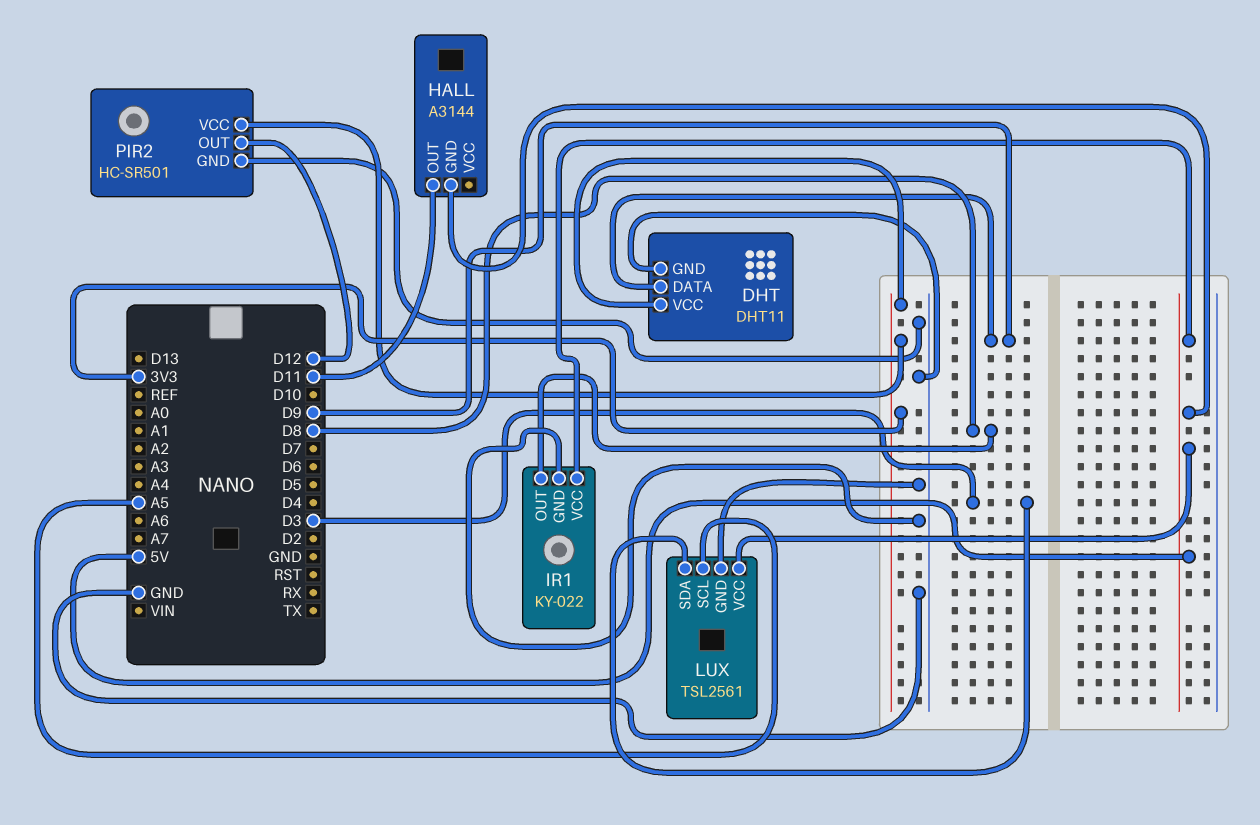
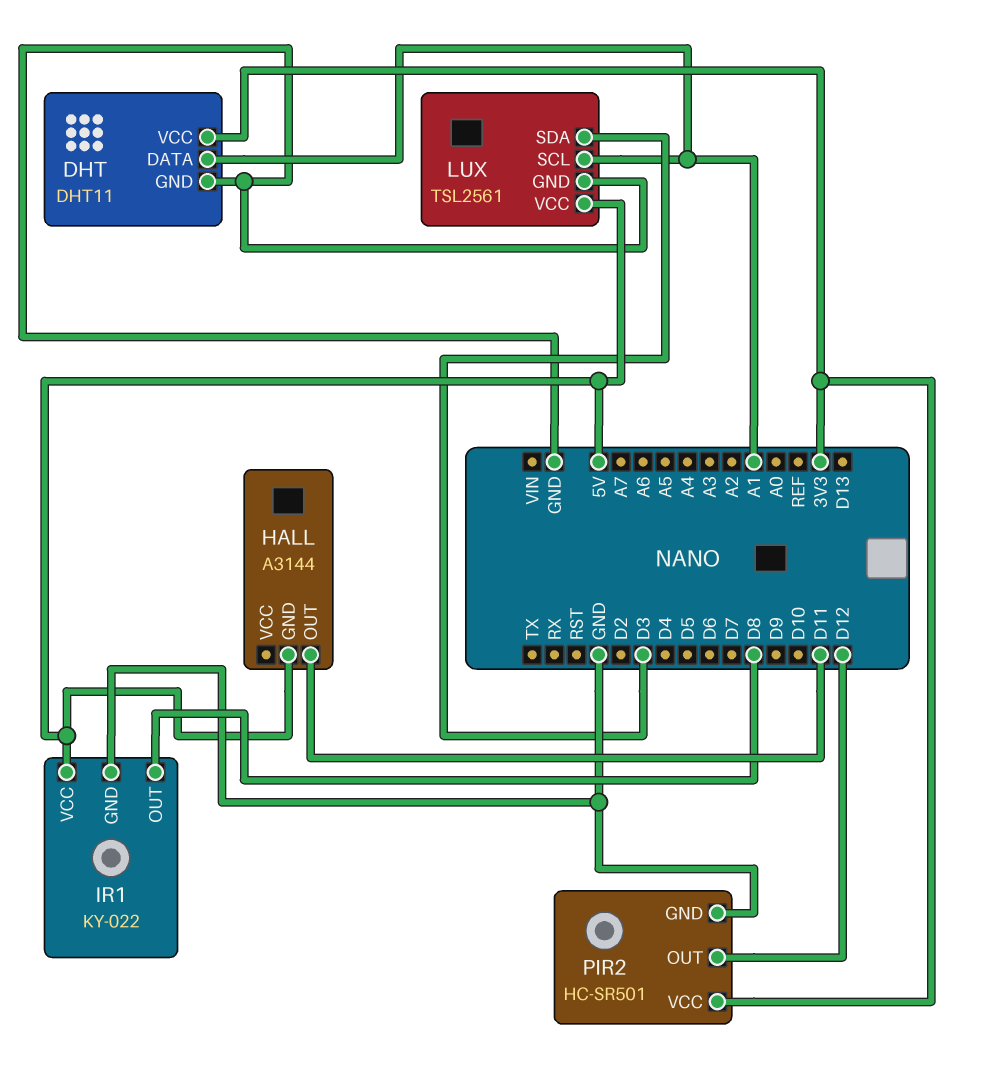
DHT pin DATA: D9 -> A1
LUX pin SCL: A5 -> A1

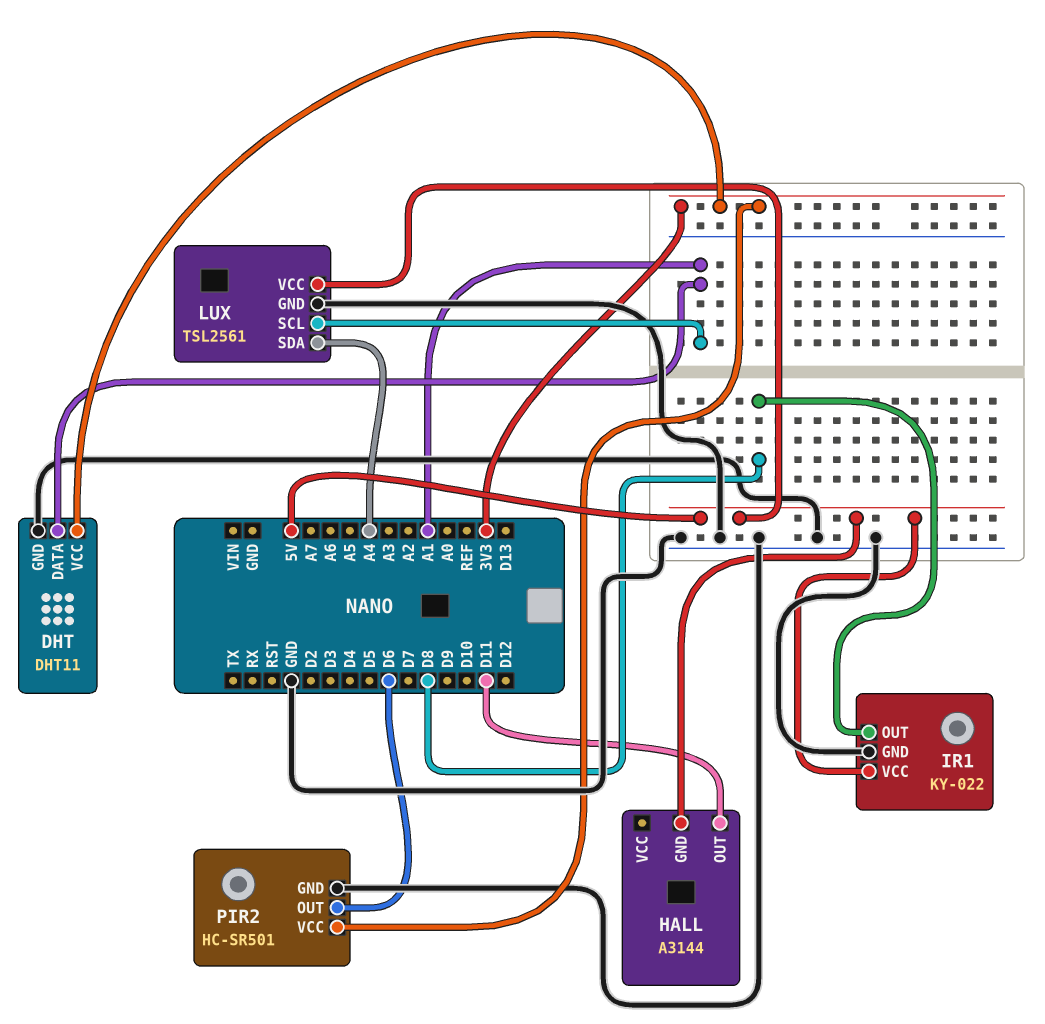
LUX pin SDA: D3 -> A4
PIR2 pin OUT: D12 -> D6

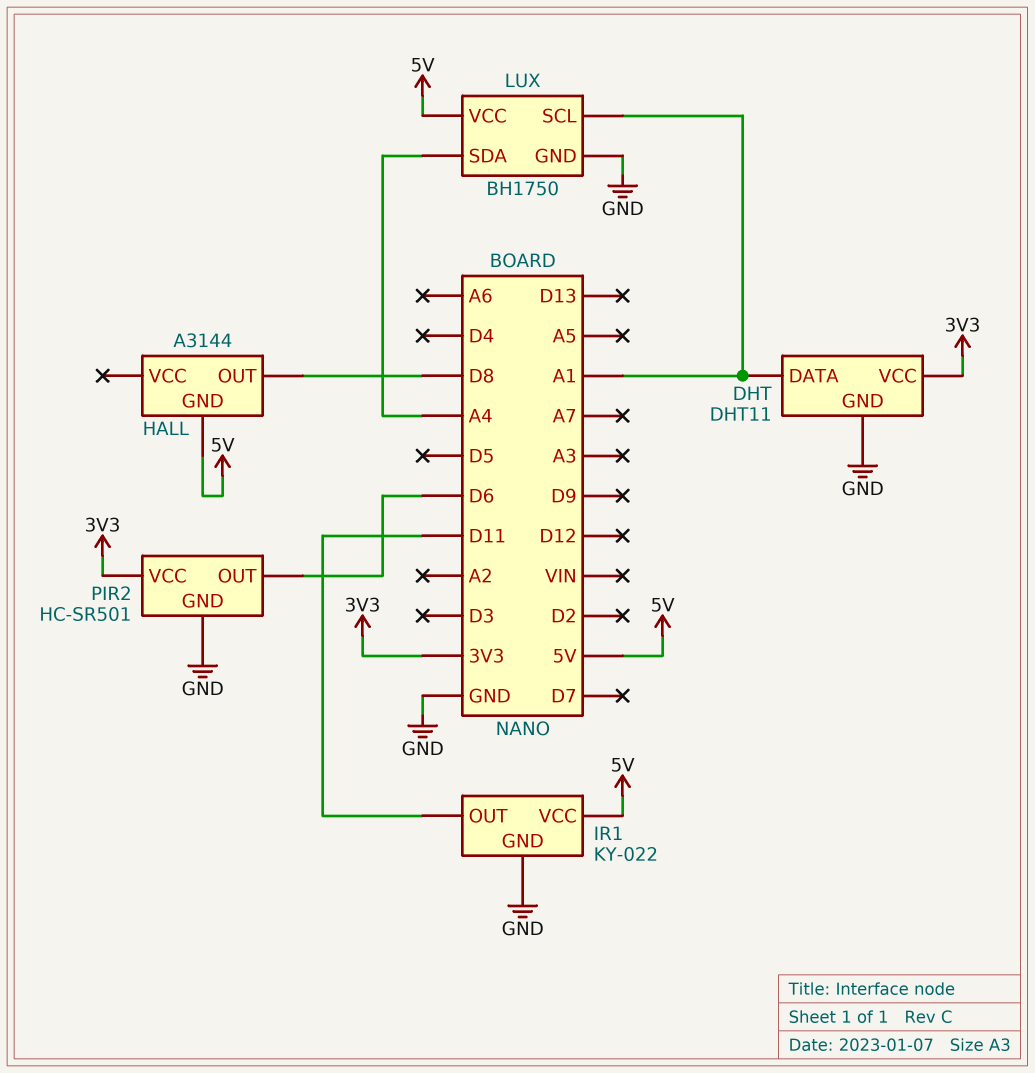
HALL pin OUT: D11 -> D8
IR1 pin OUT: D8 -> D11
LUX: TSL2561 -> BH1750

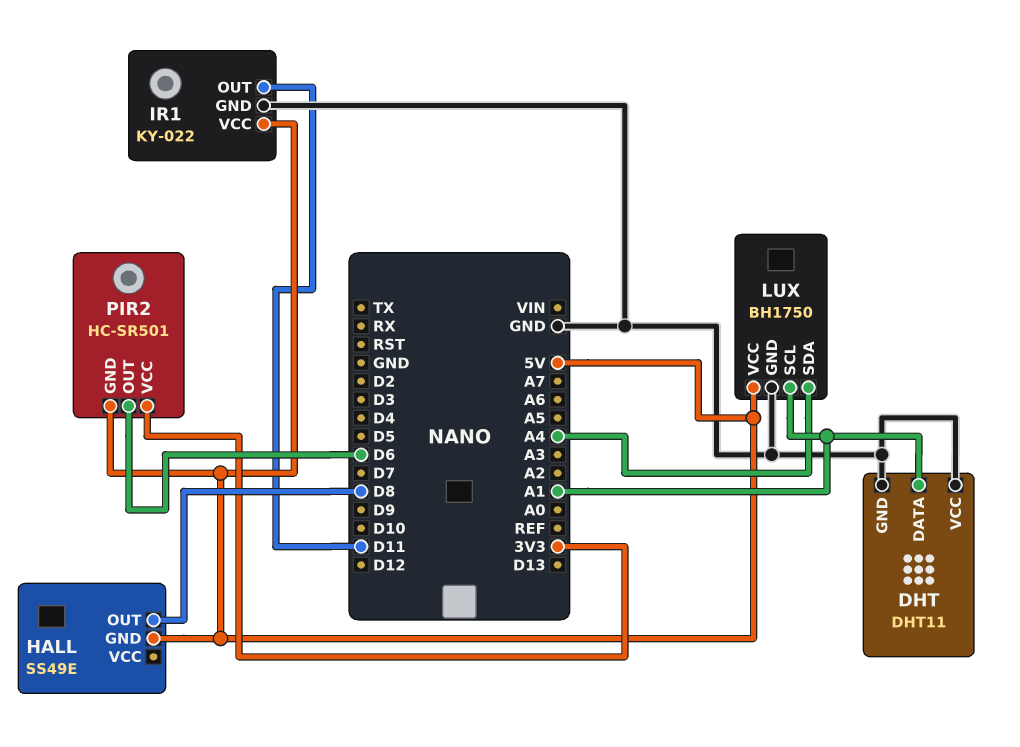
DHT pin VCC: 3V3 -> GND
HALL: A3144 -> SS49E
PIR2 pin GND: GND -> 5V

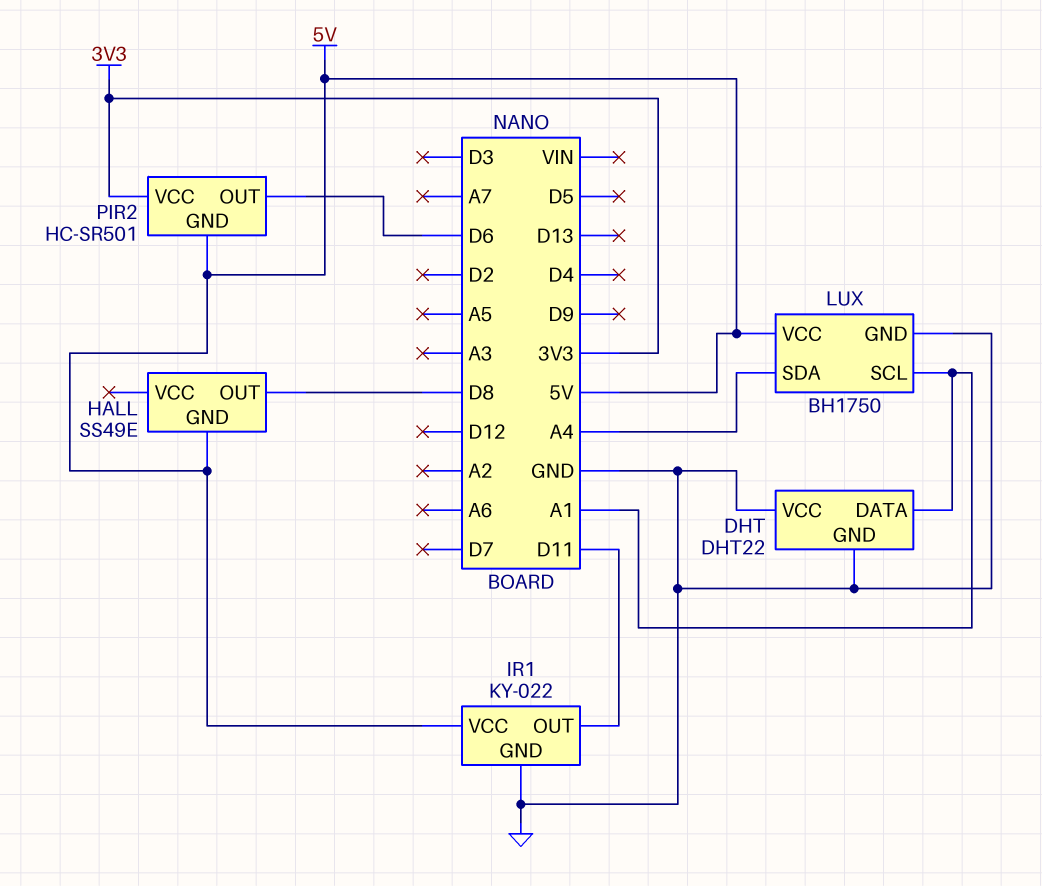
DHT: DHT11 -> DHT22

